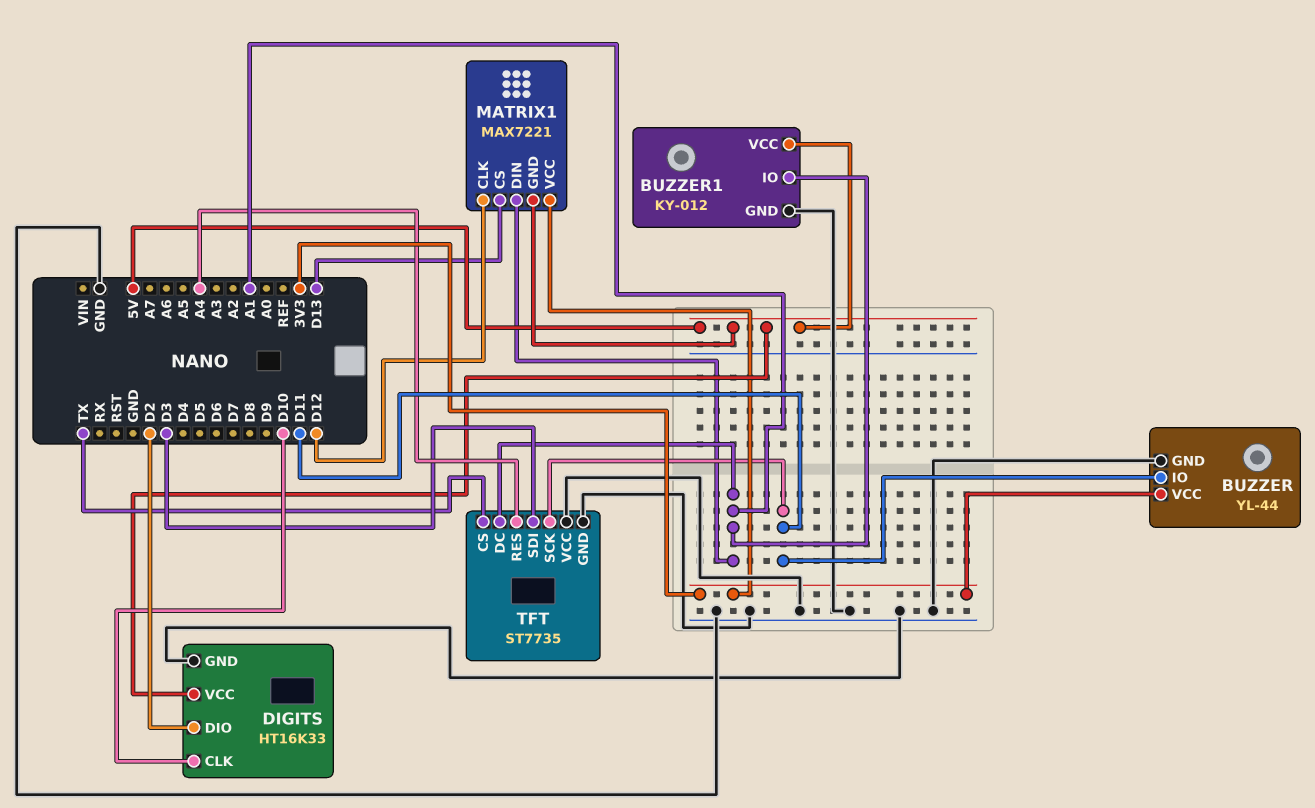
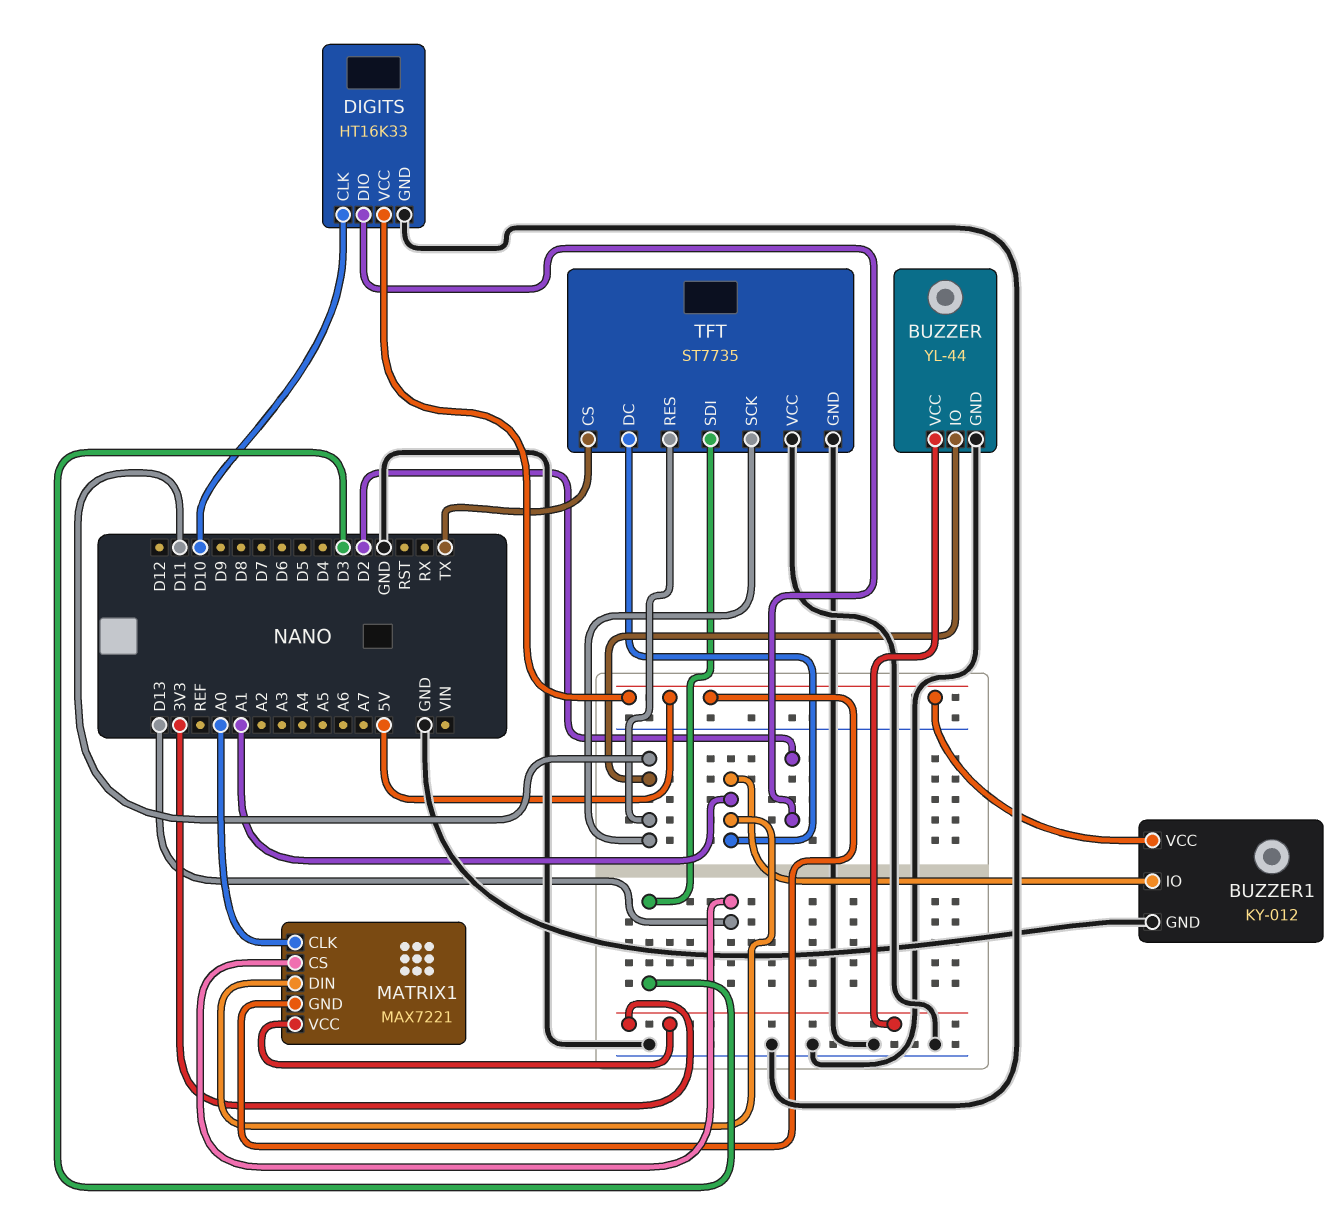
MATRIX1 pin CLK: D12 -> A0
TFT pin RES: A4 -> D11

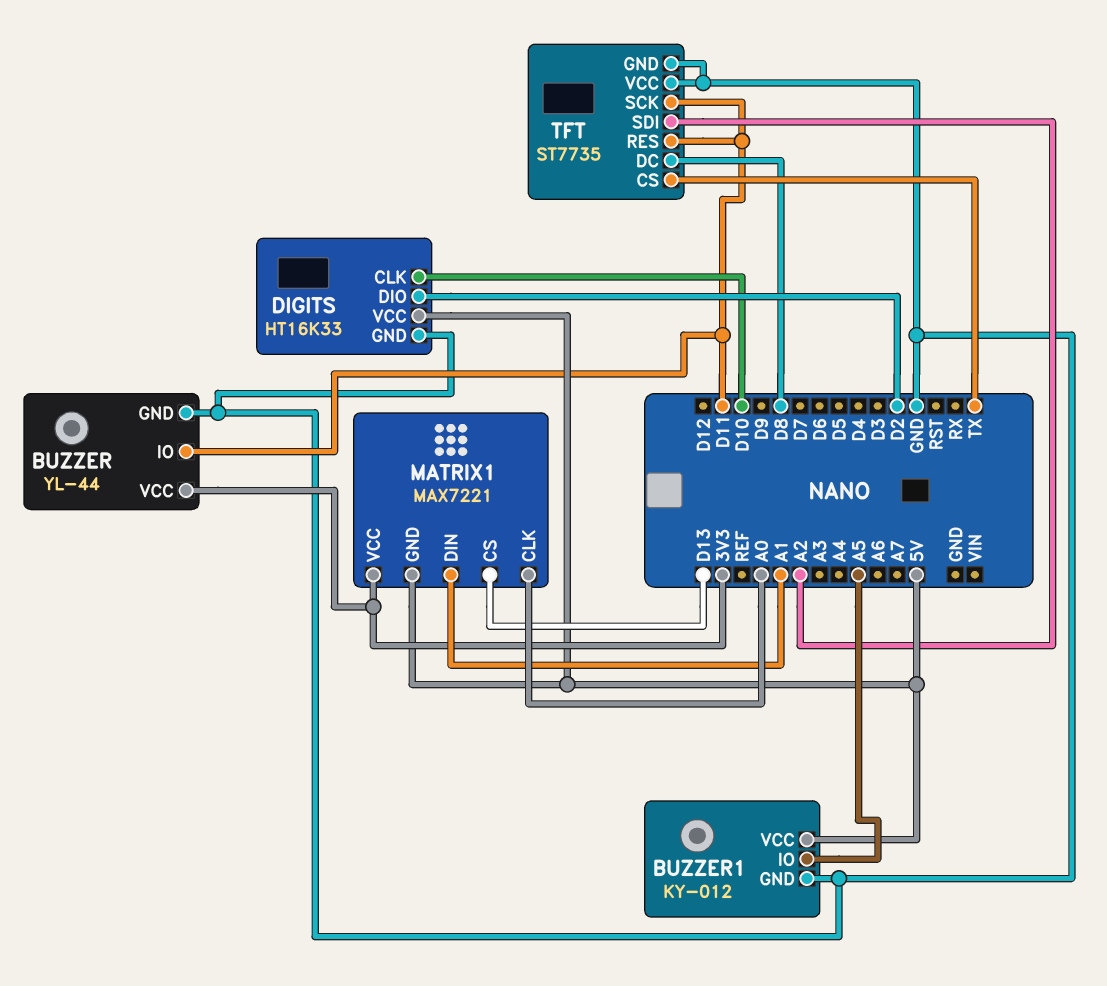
BUZZER1 pin IO: A1 -> A5
TFT pin DC: A1 -> D8
TFT pin SDI: D3 -> A2

